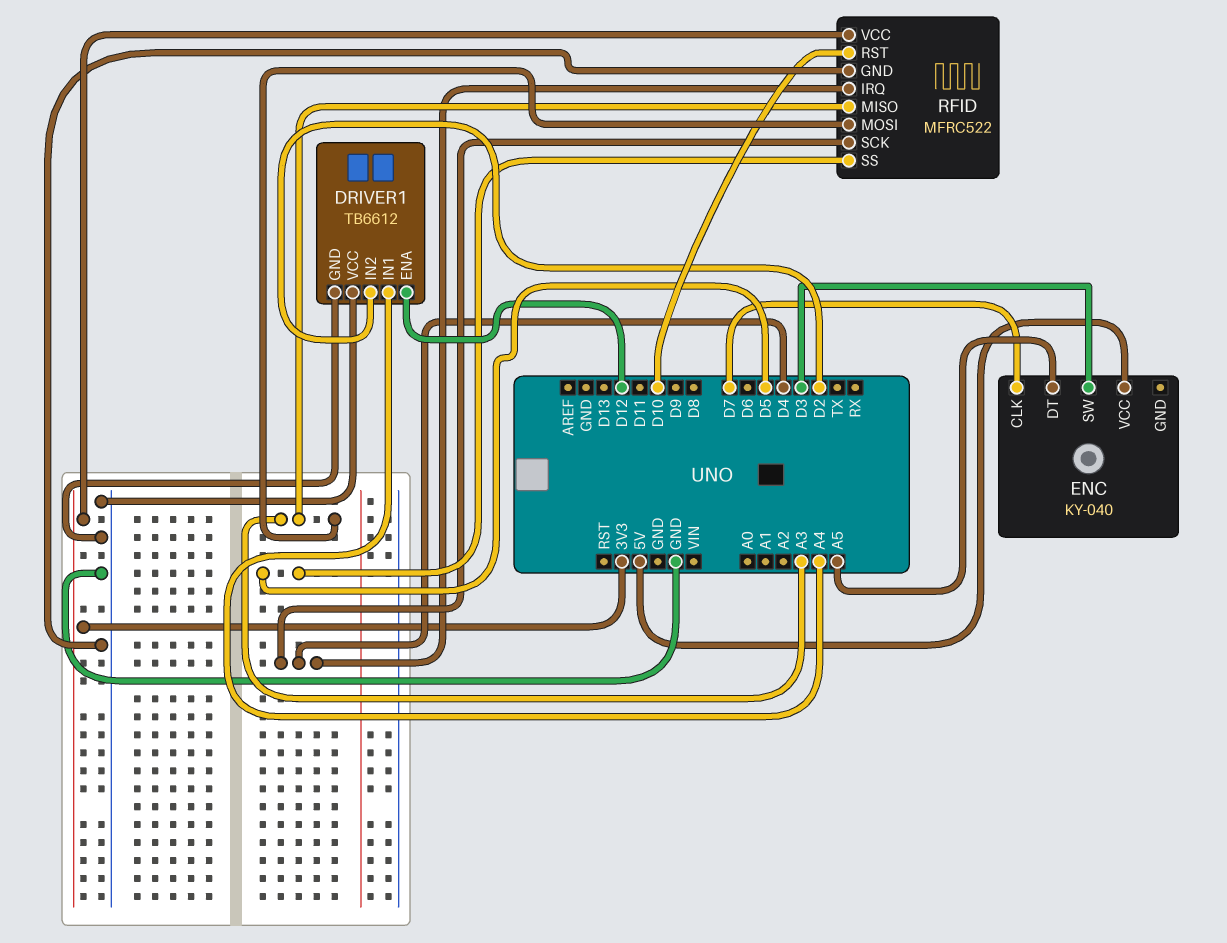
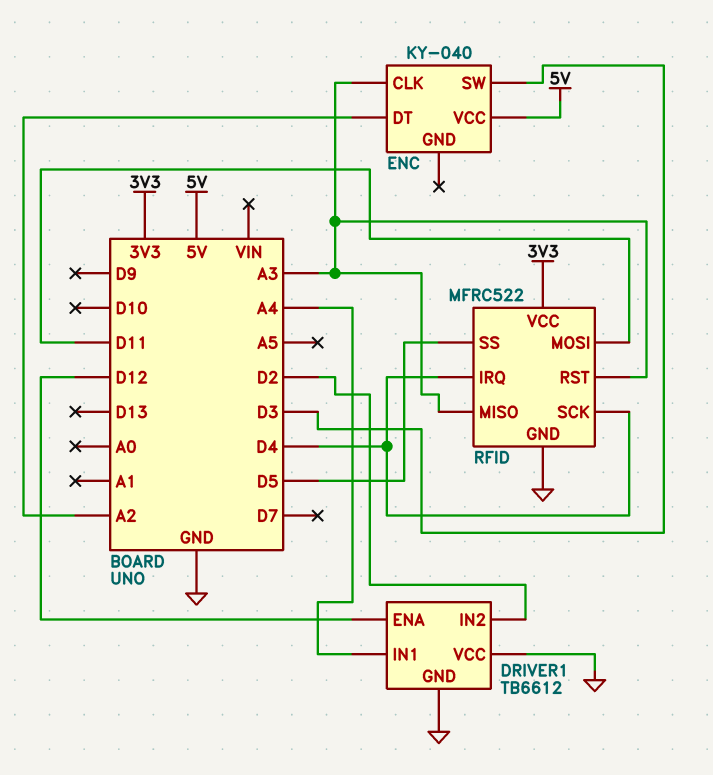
ENC pin CLK: D7 -> A3
ENC pin DT: A5 -> A2
RFID pin MOSI: A3 -> D11
RFID pin RST: D10 -> A3

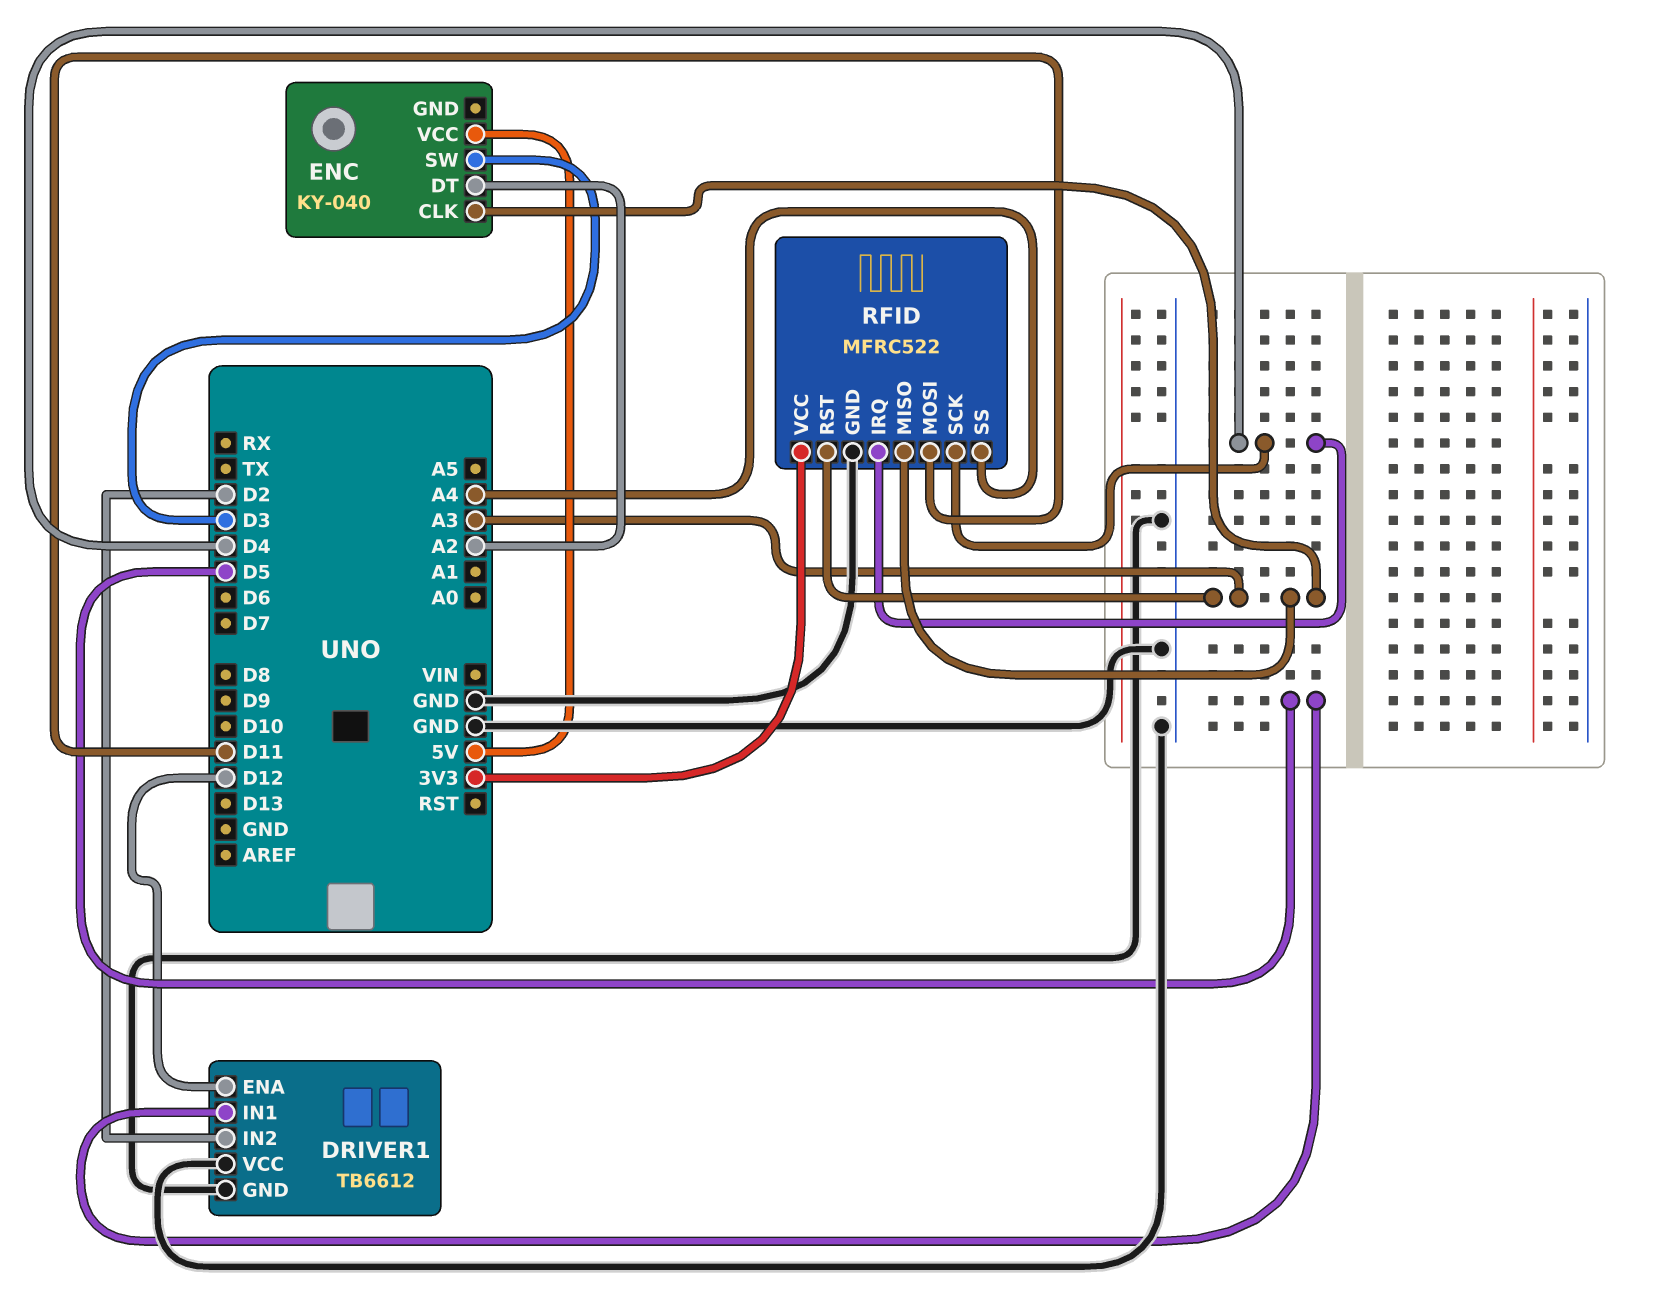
DRIVER1 pin IN1: A4 -> D5
RFID pin SS: D5 -> A4

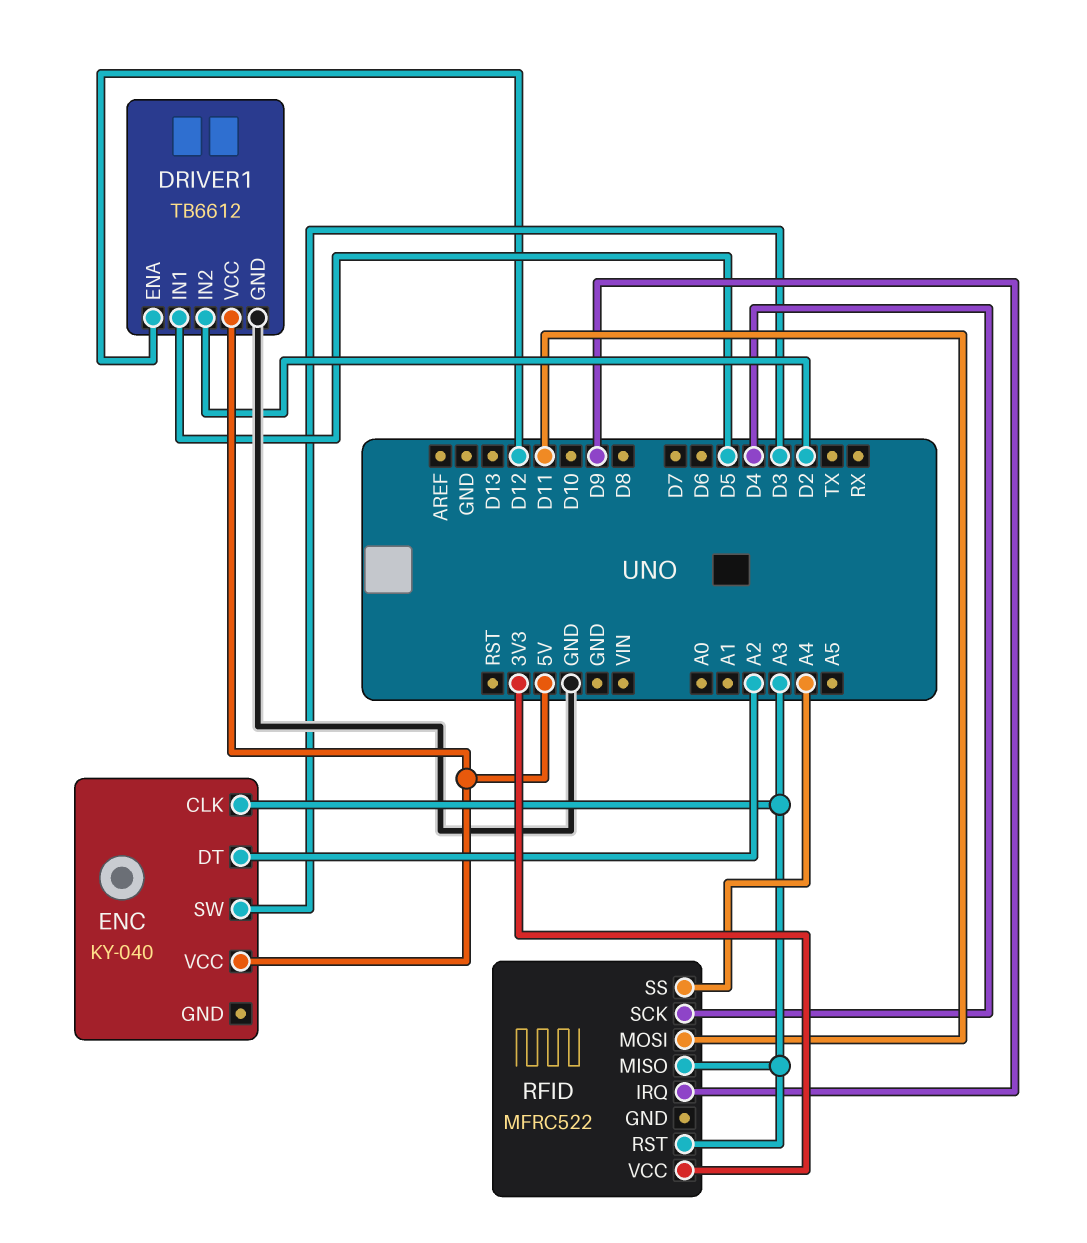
DRIVER1 pin VCC: GND -> 5V
RFID pin GND: GND -> none
RFID pin IRQ: D4 -> D9

